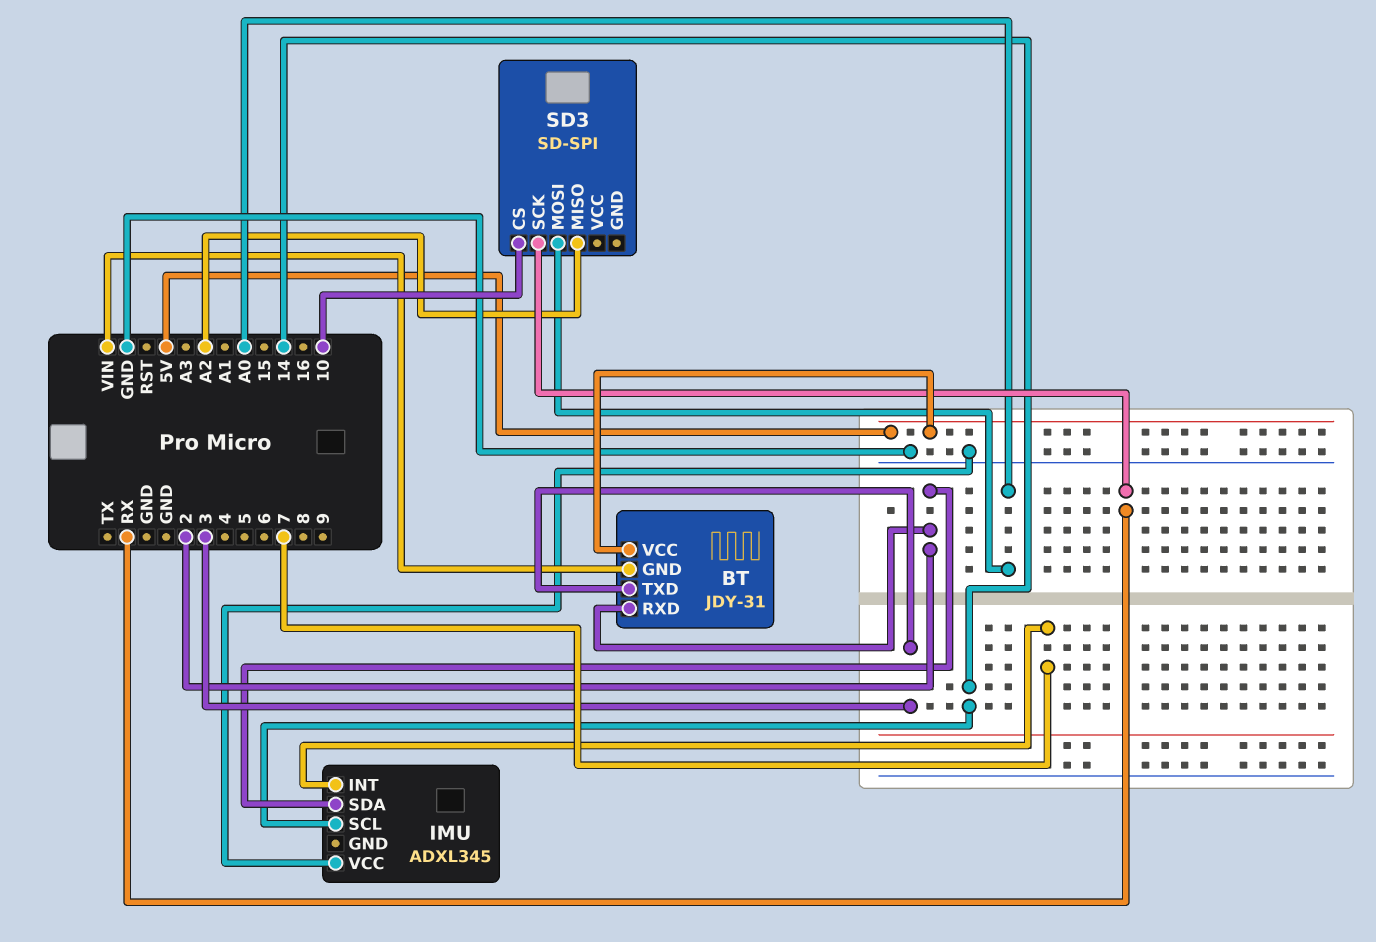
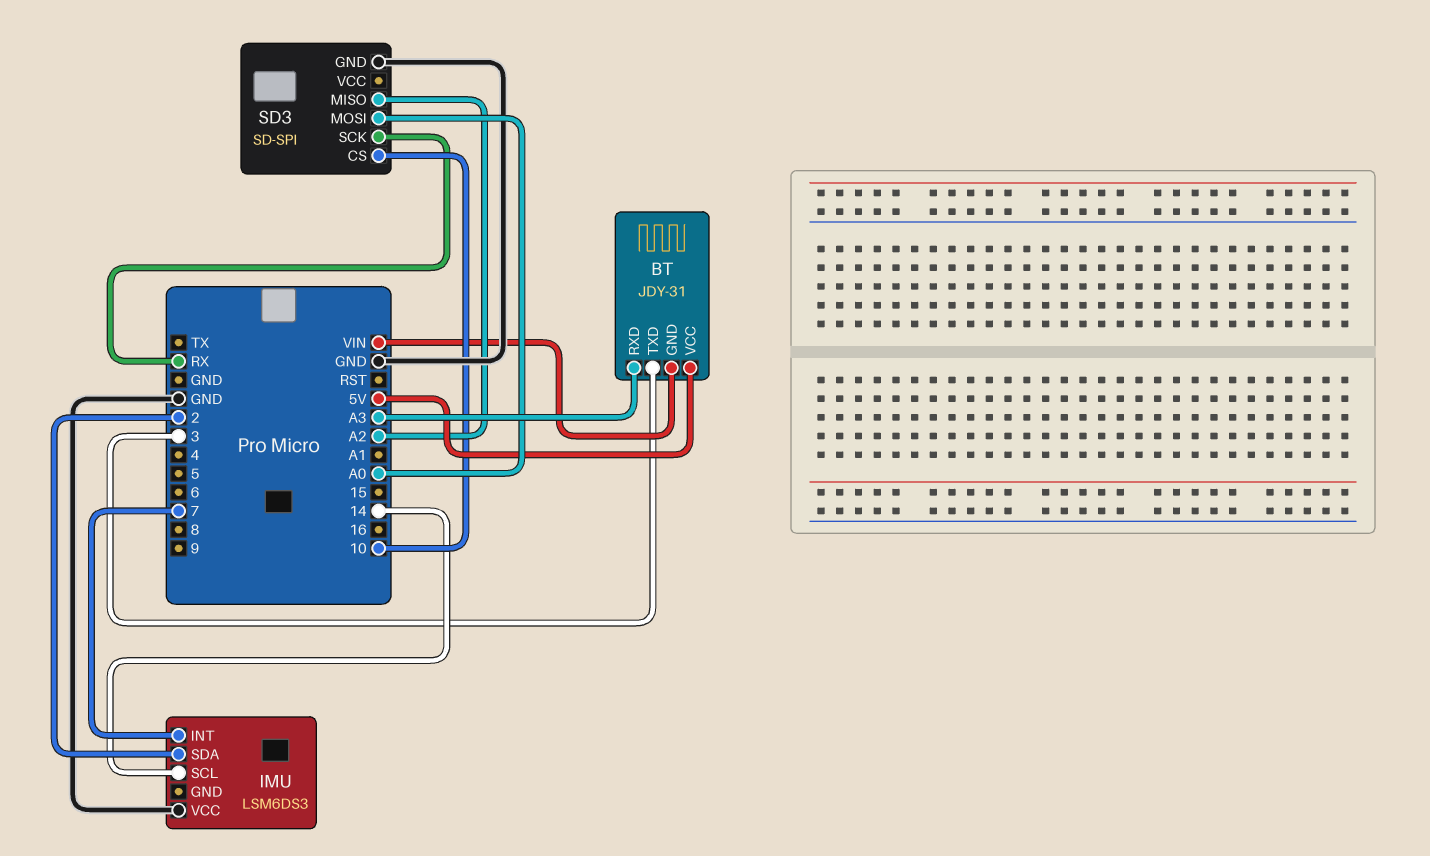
BT pin RXD: 2 -> A3
IMU: ADXL345 -> LSM6DS3
SD3 pin GND: none -> GND

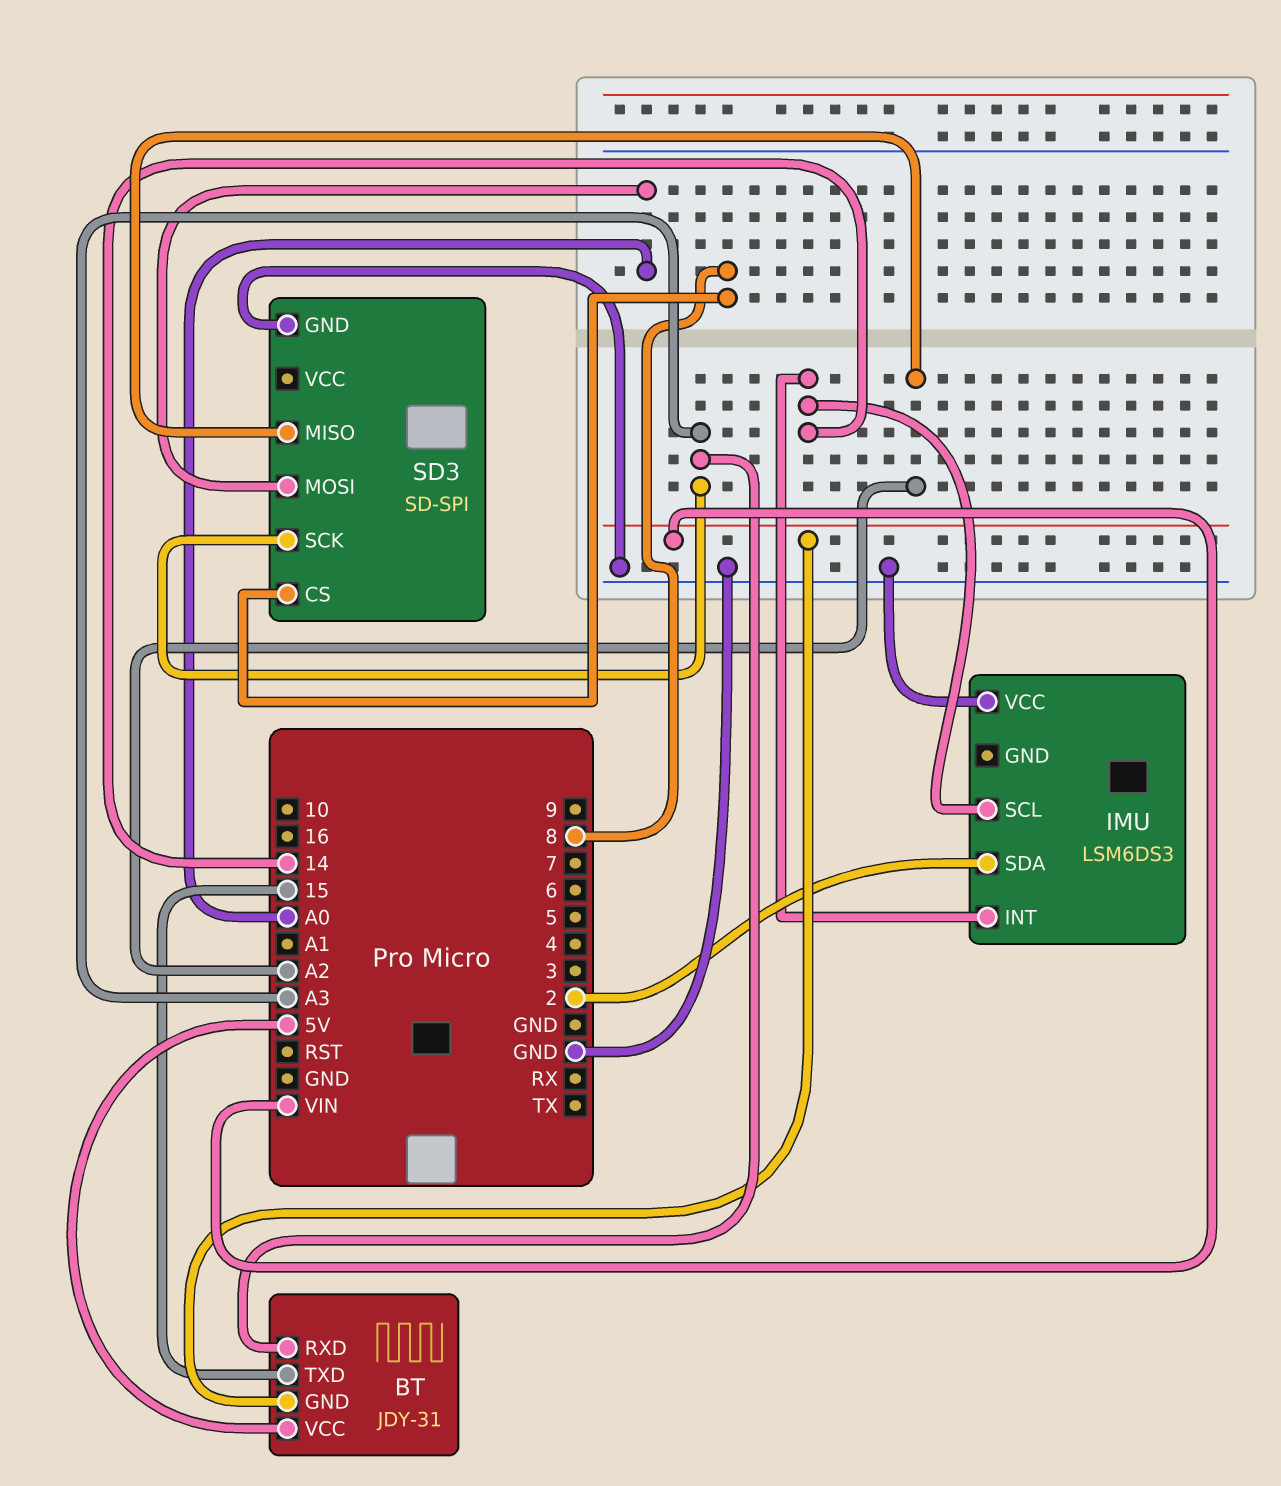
BT pin TXD: 3 -> 15
IMU pin INT: 7 -> 14
SD3 pin CS: 10 -> 8
SD3 pin SCK: RX -> A3

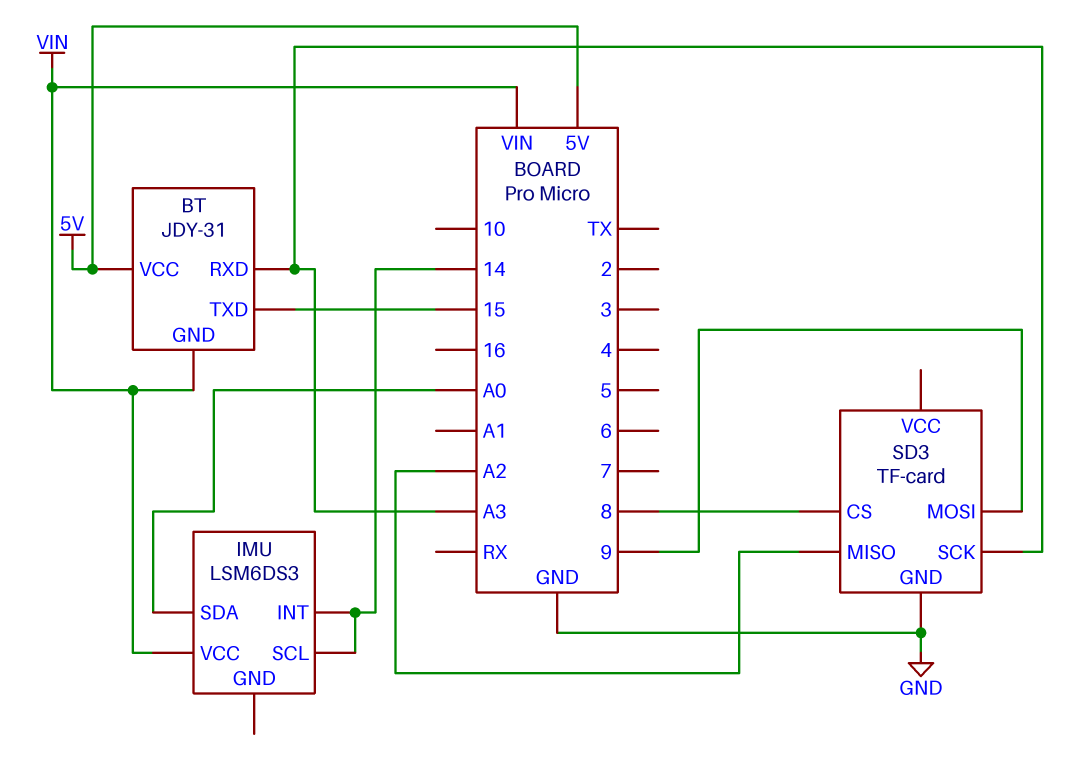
IMU pin SDA: 2 -> A0
IMU pin VCC: GND -> VIN
SD3: SD-SPI -> TF-card
SD3 pin MOSI: A0 -> 9

